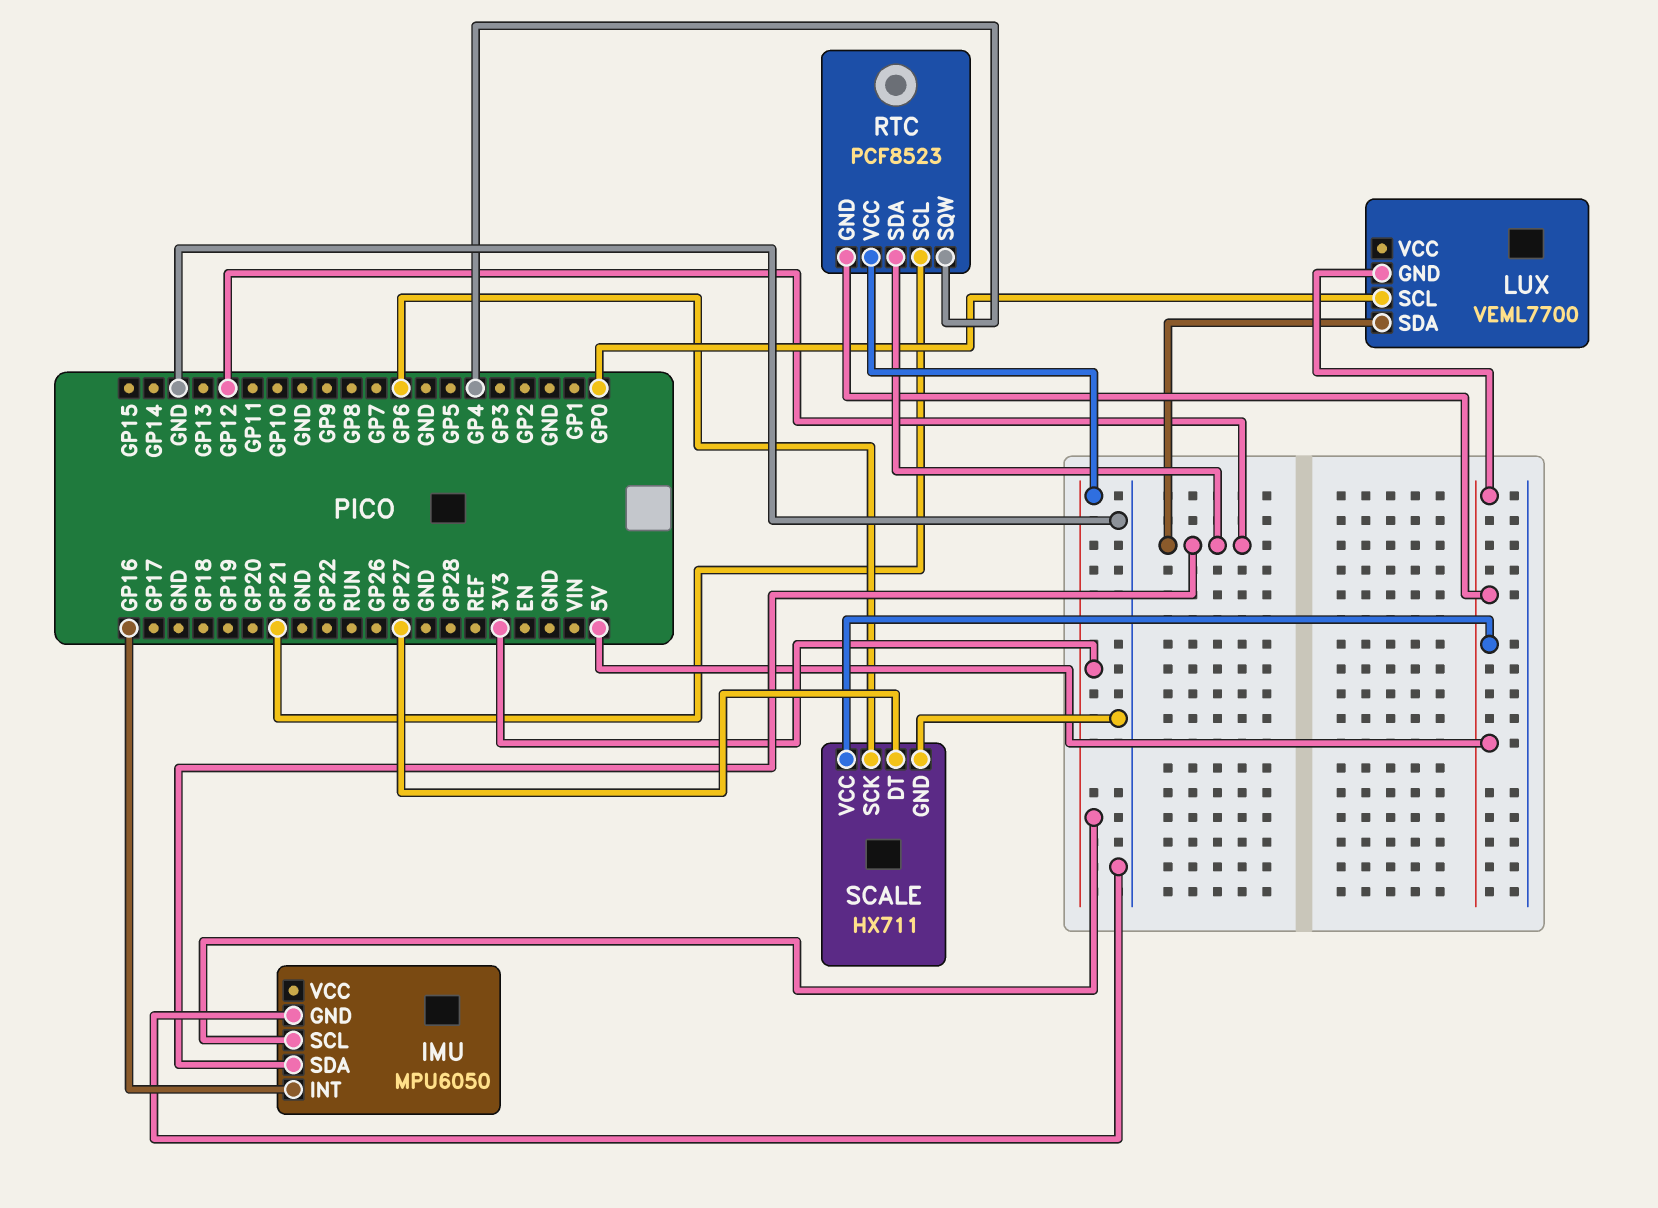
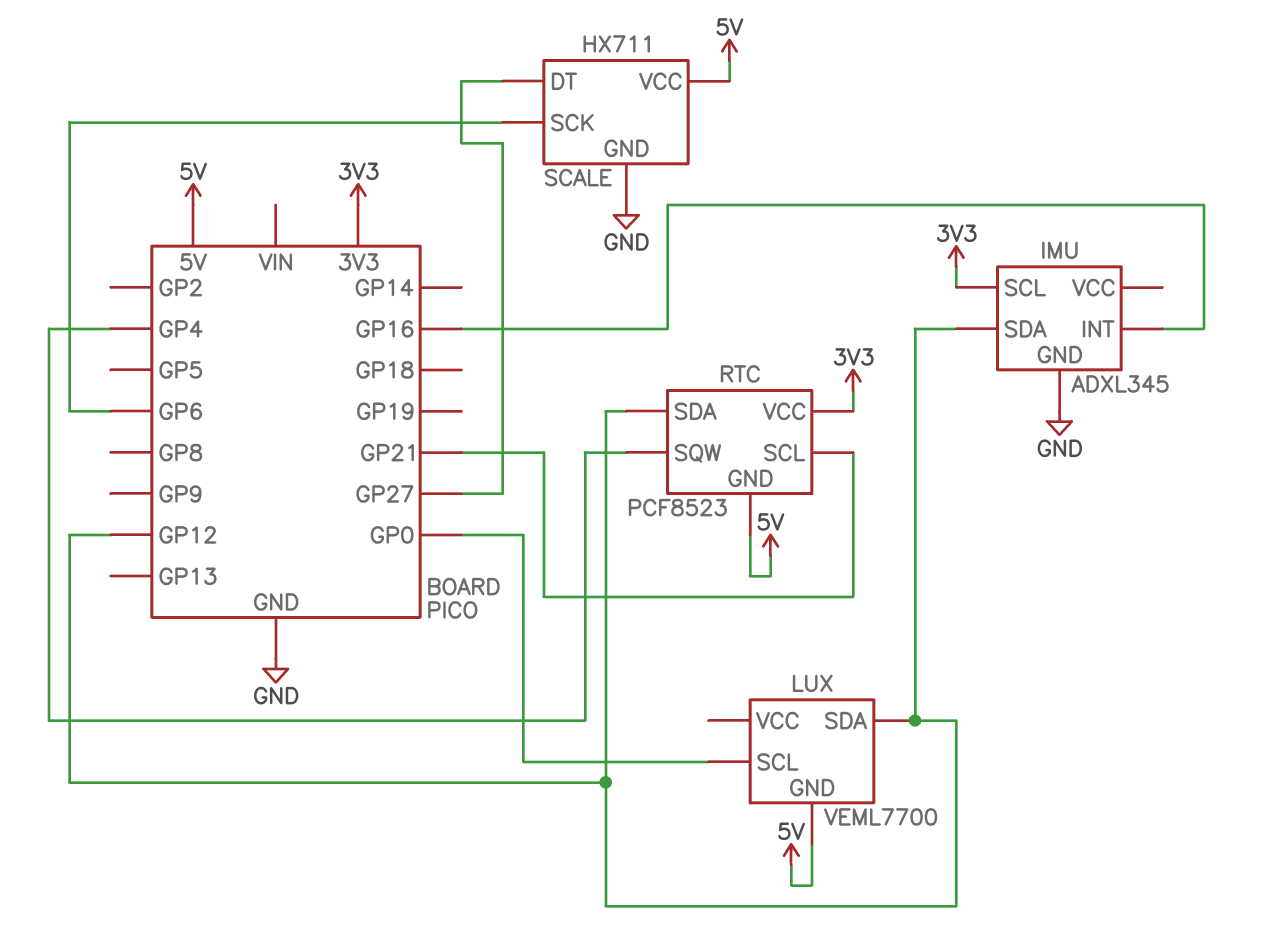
IMU: MPU6050 -> ADXL345

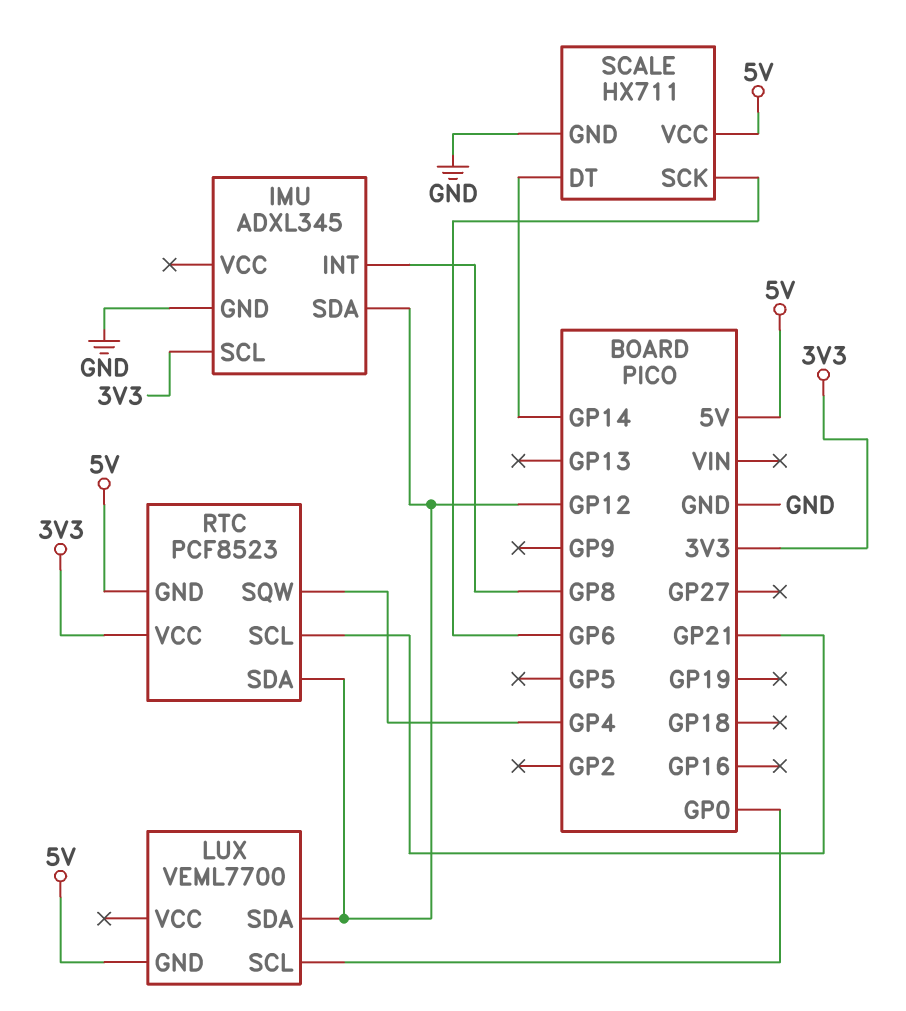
IMU pin INT: GP16 -> GP8
SCALE pin DT: GP27 -> GP14

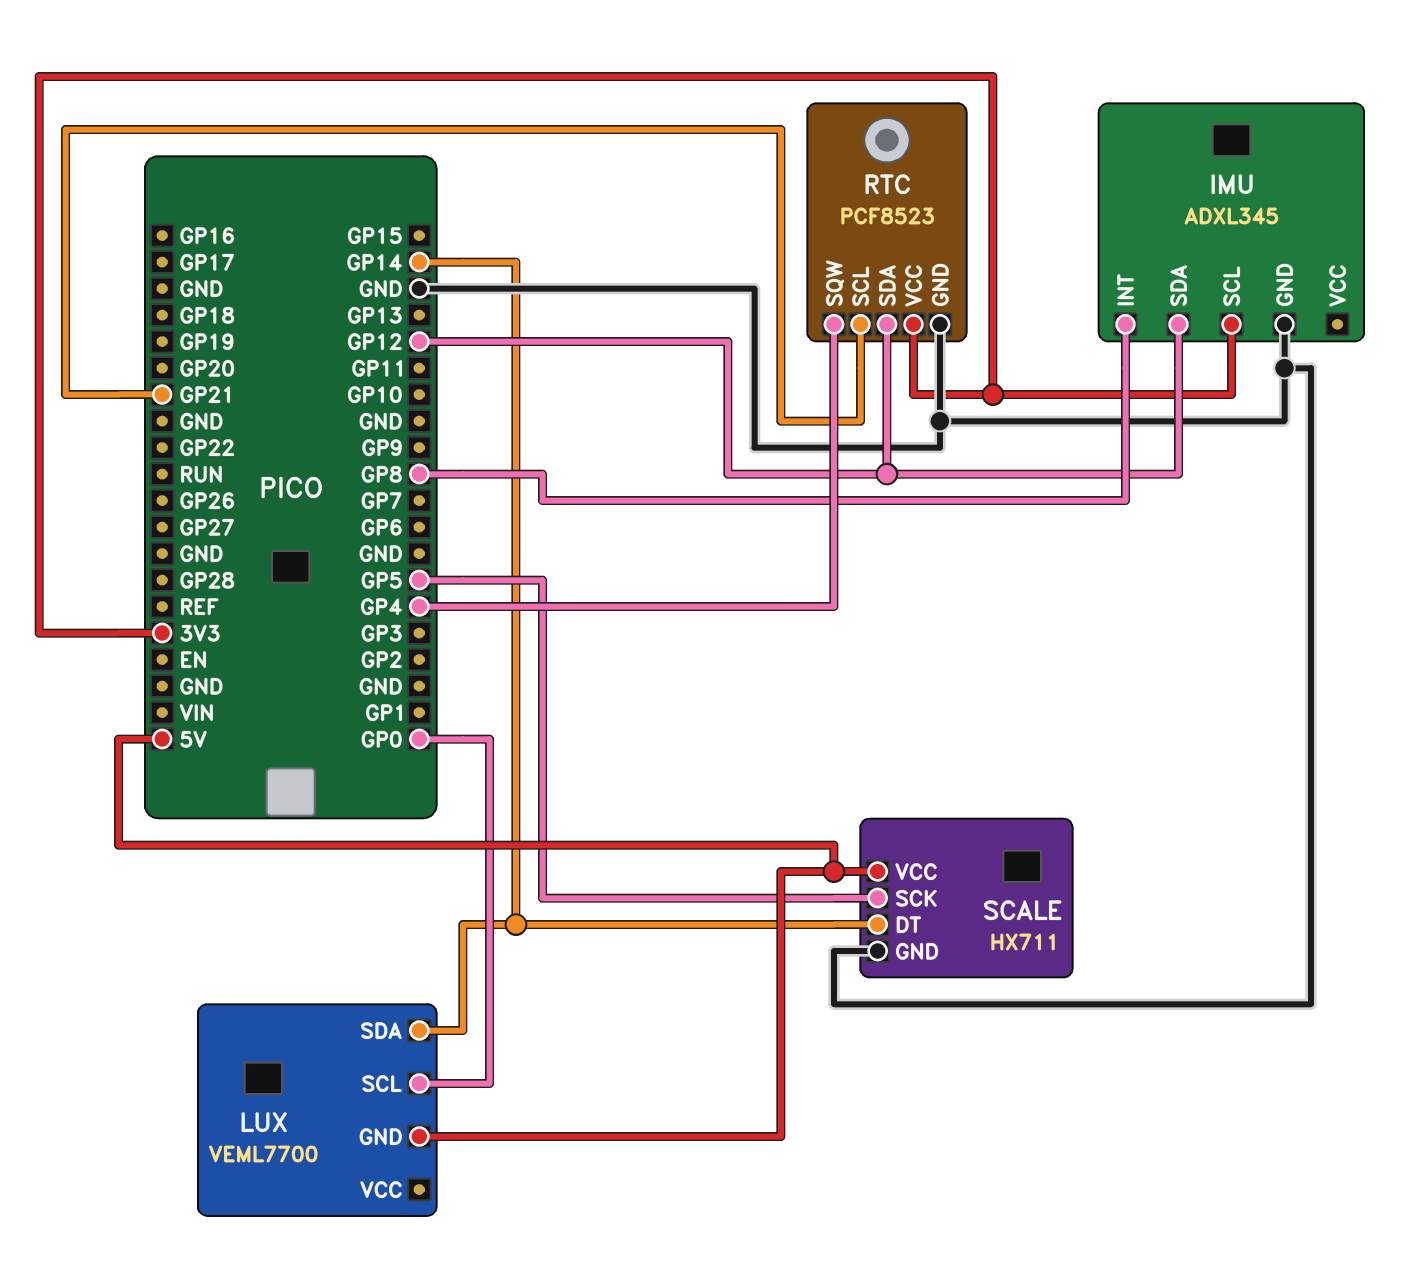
LUX pin SDA: GP12 -> GP14
RTC pin GND: 5V -> GND
SCALE pin SCK: GP6 -> GP5

